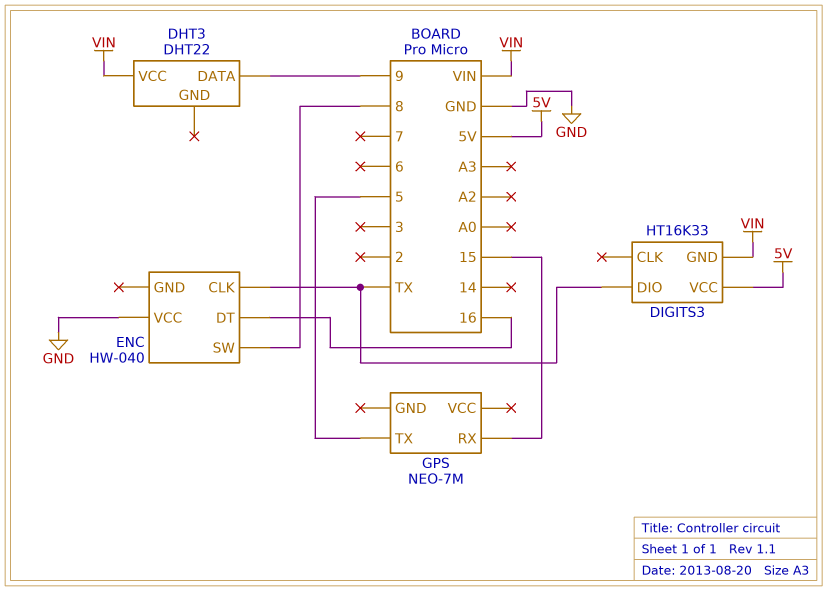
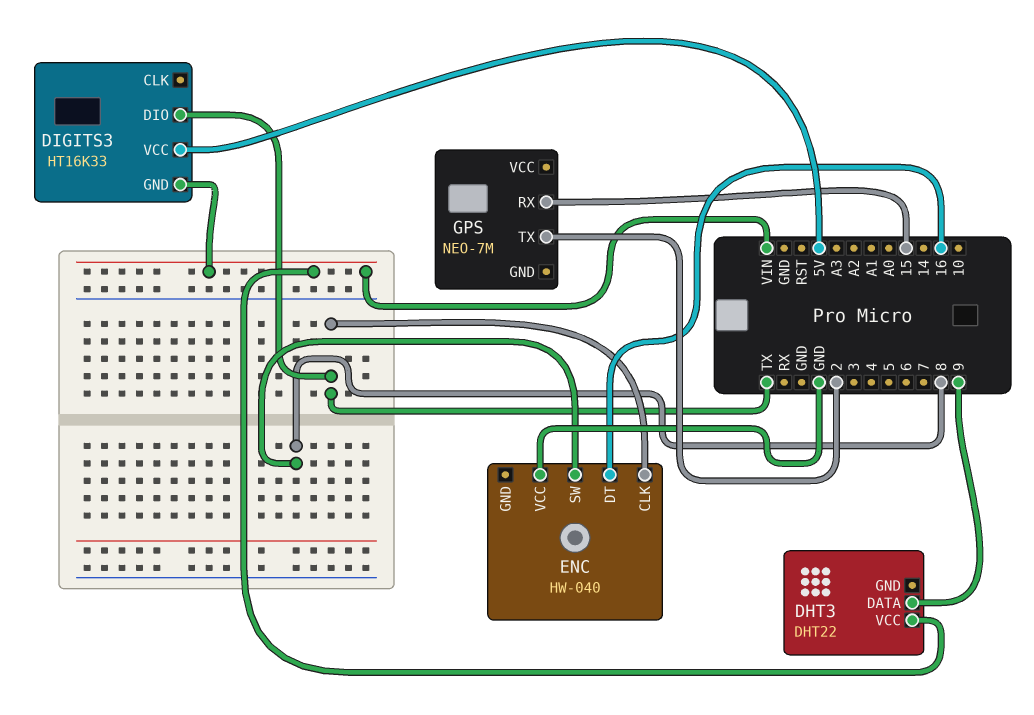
GPS pin TX: 5 -> 2

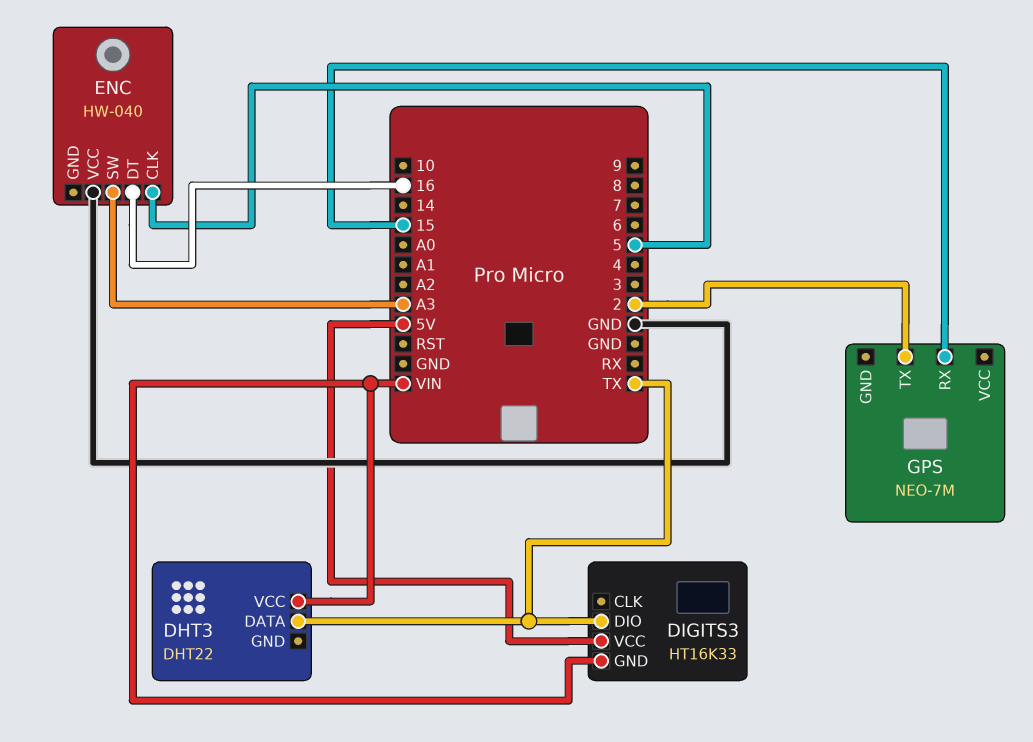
DHT3 pin DATA: 9 -> TX
ENC pin CLK: TX -> 5
ENC pin SW: 8 -> A3

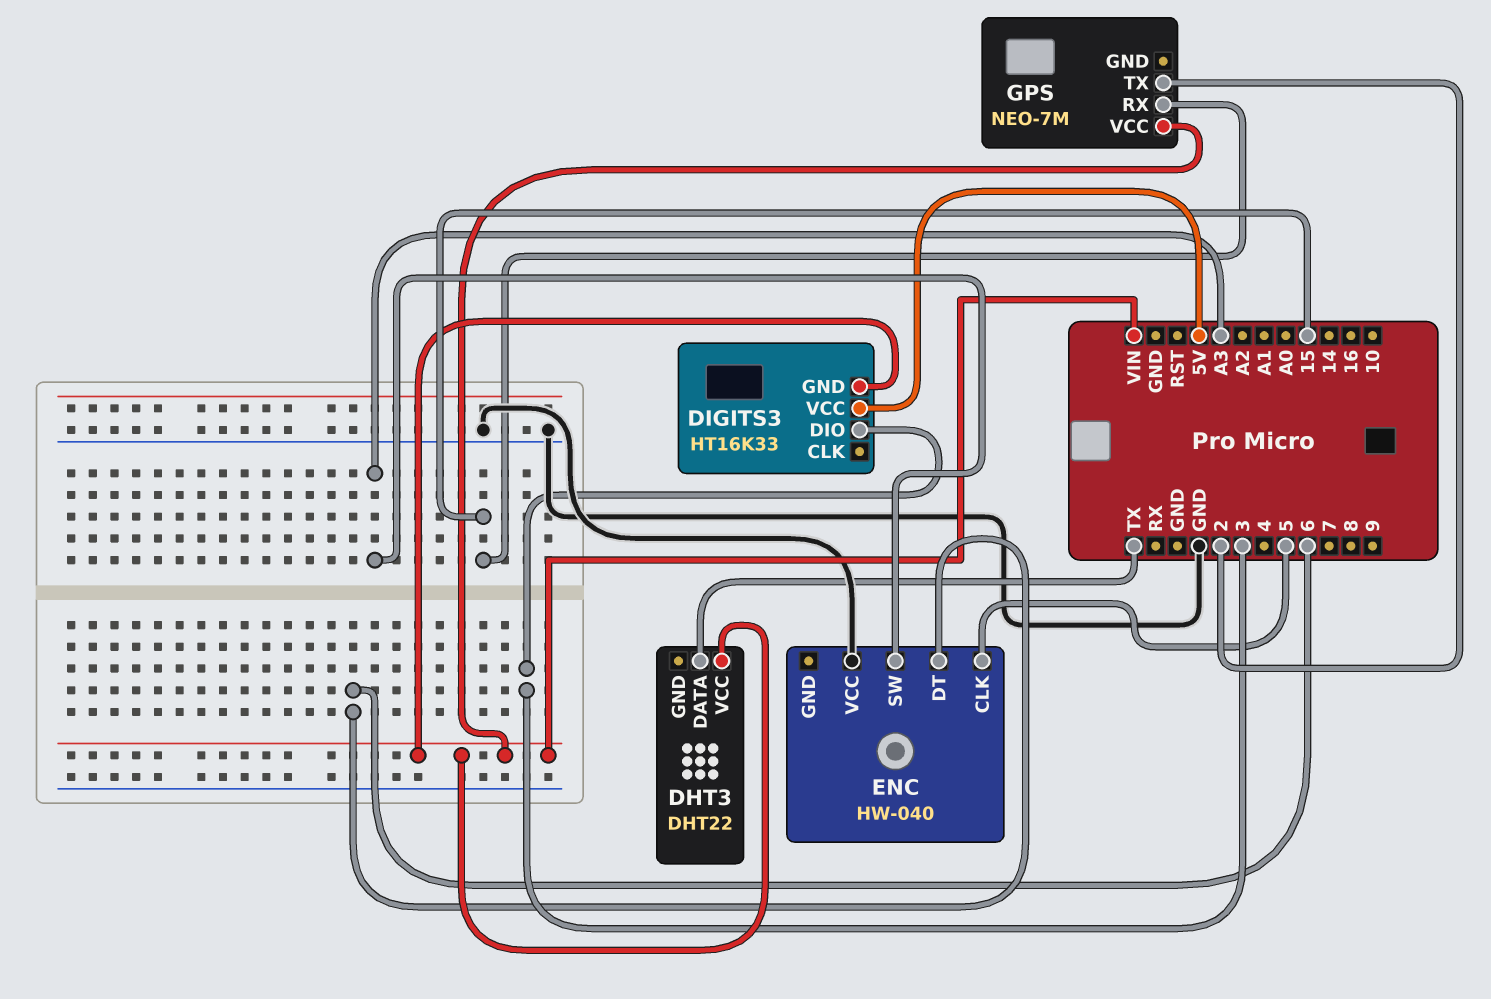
DIGITS3 pin DIO: TX -> 3
ENC pin DT: 16 -> 6
GPS pin VCC: none -> VIN

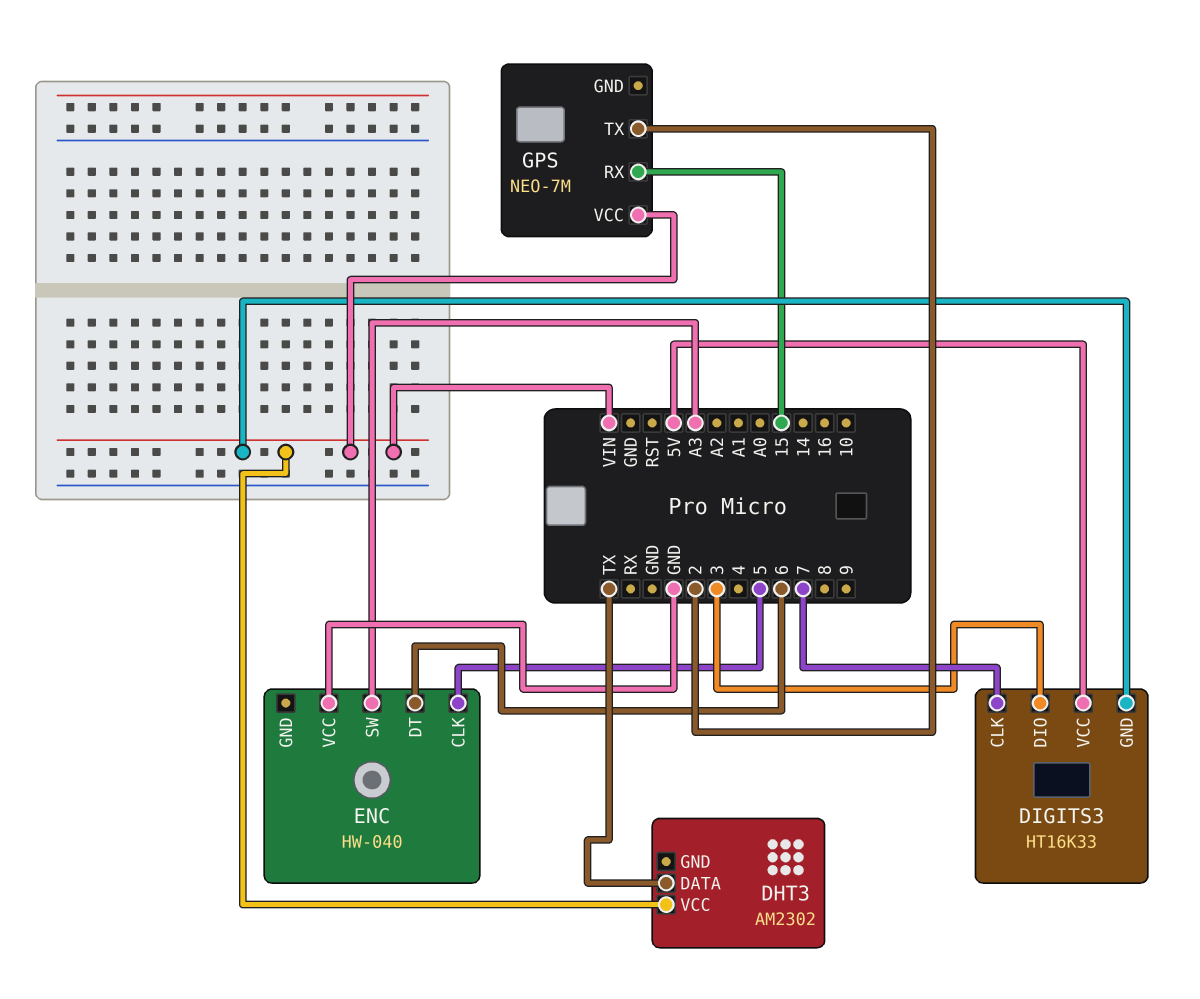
DHT3: DHT22 -> AM2302
DIGITS3 pin CLK: none -> 7

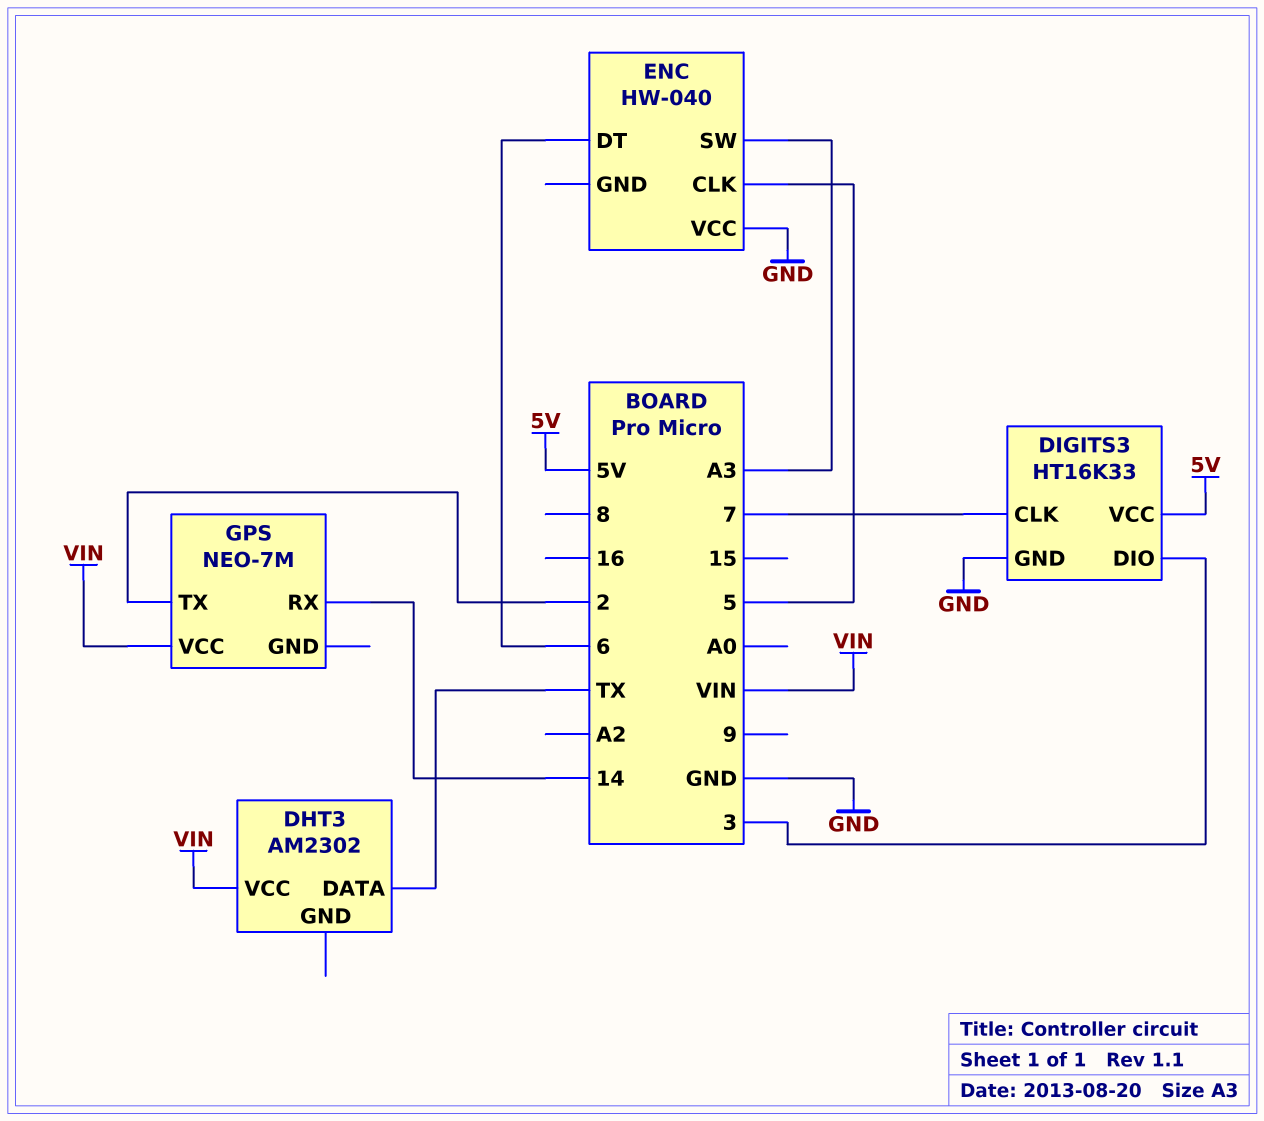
DIGITS3 pin GND: VIN -> GND
GPS pin RX: 15 -> 14

